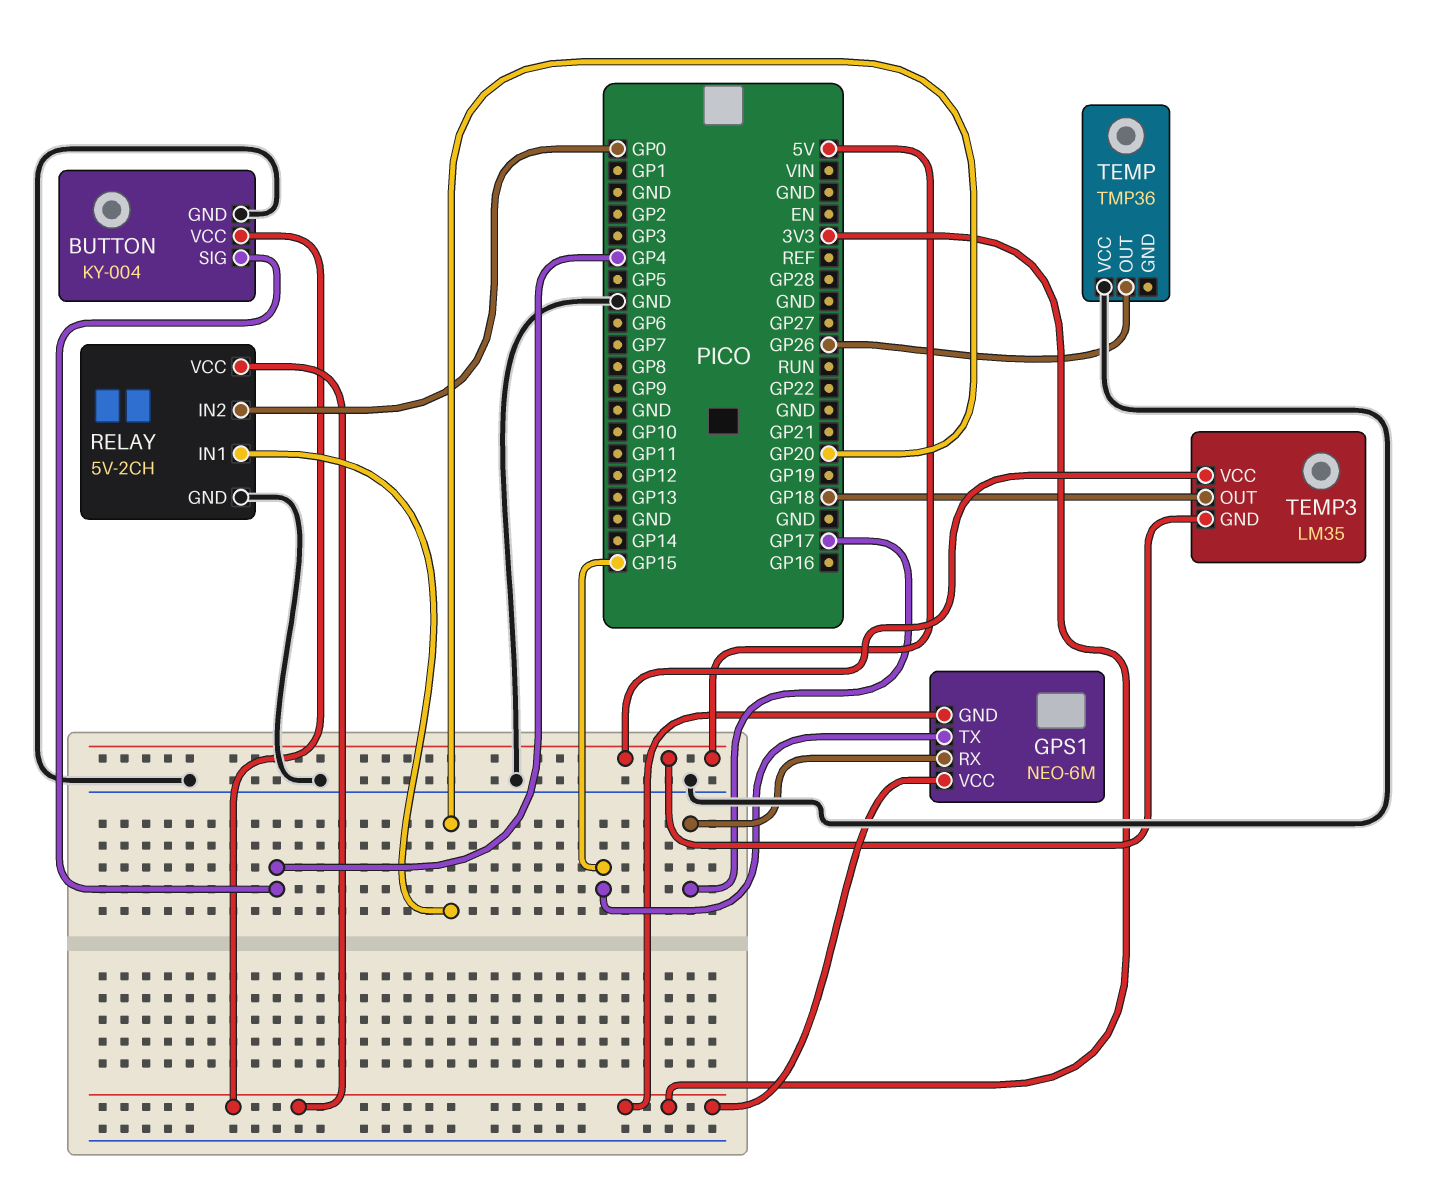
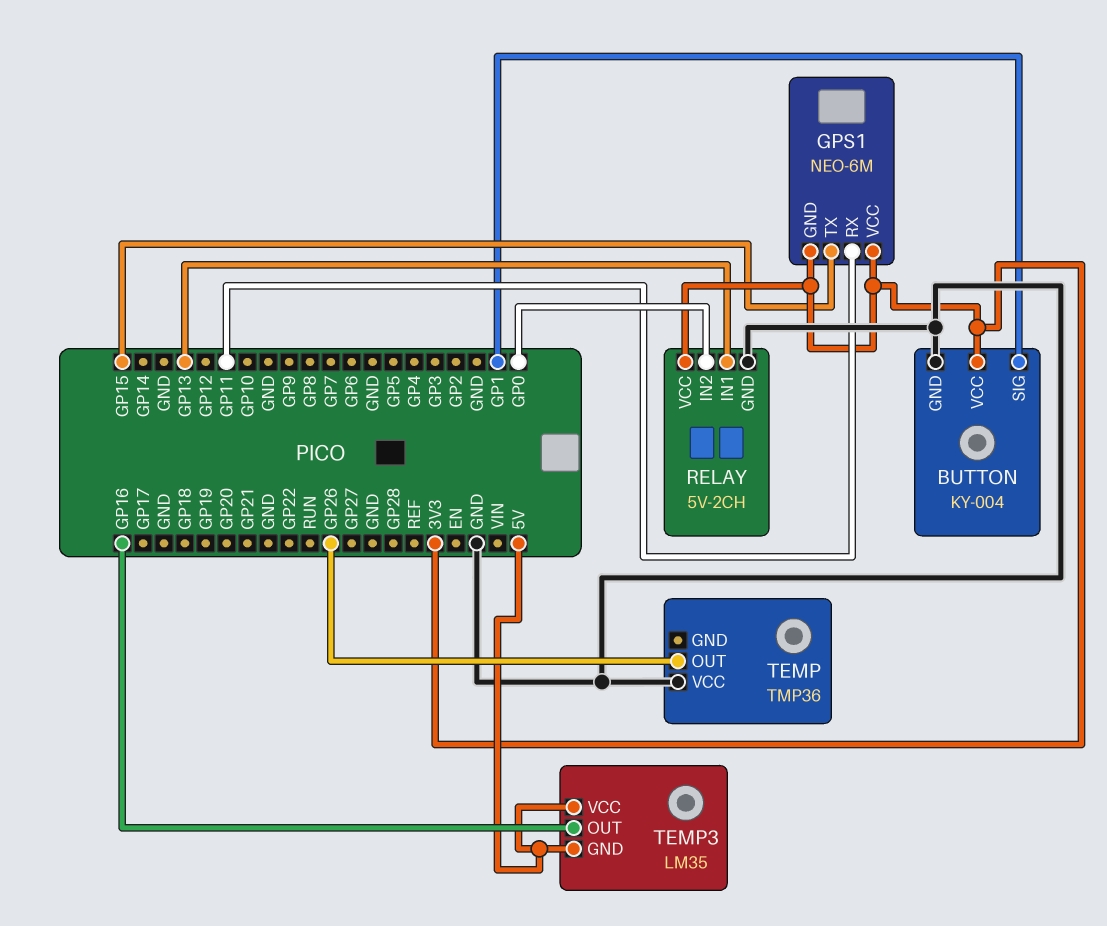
BUTTON pin SIG: GP4 -> GP1
GPS1 pin RX: GP17 -> GP11
RELAY pin IN1: GP20 -> GP13
TEMP3 pin OUT: GP18 -> GP16

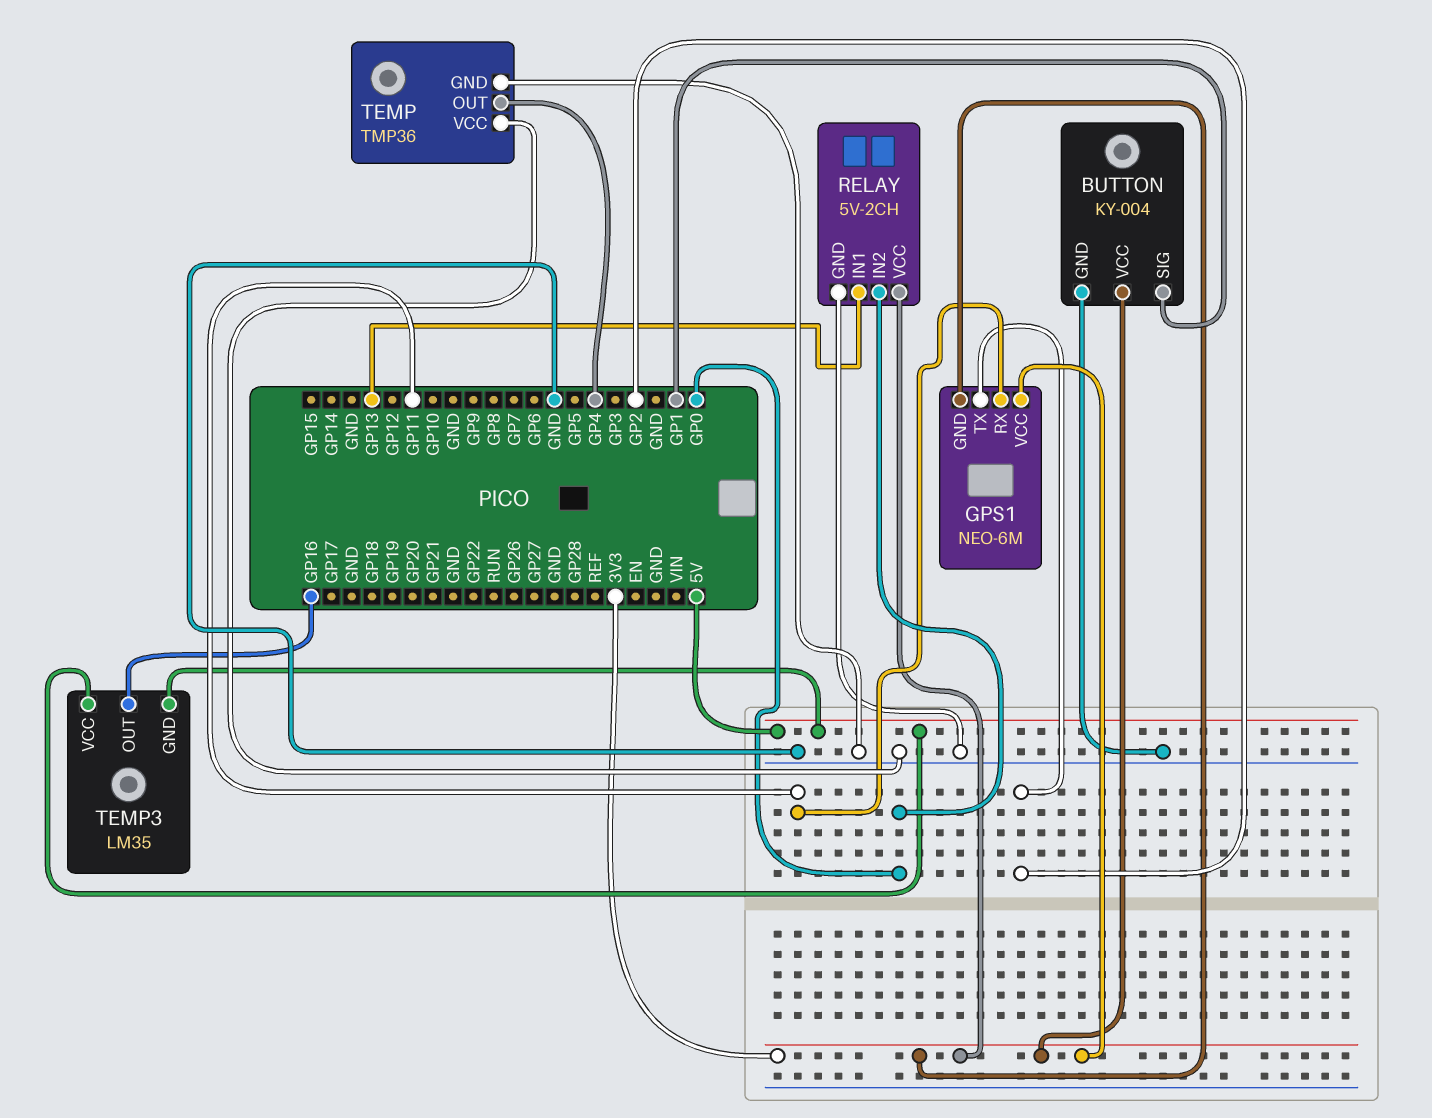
GPS1 pin TX: GP15 -> GP2
TEMP pin GND: none -> GND
TEMP pin OUT: GP26 -> GP4

